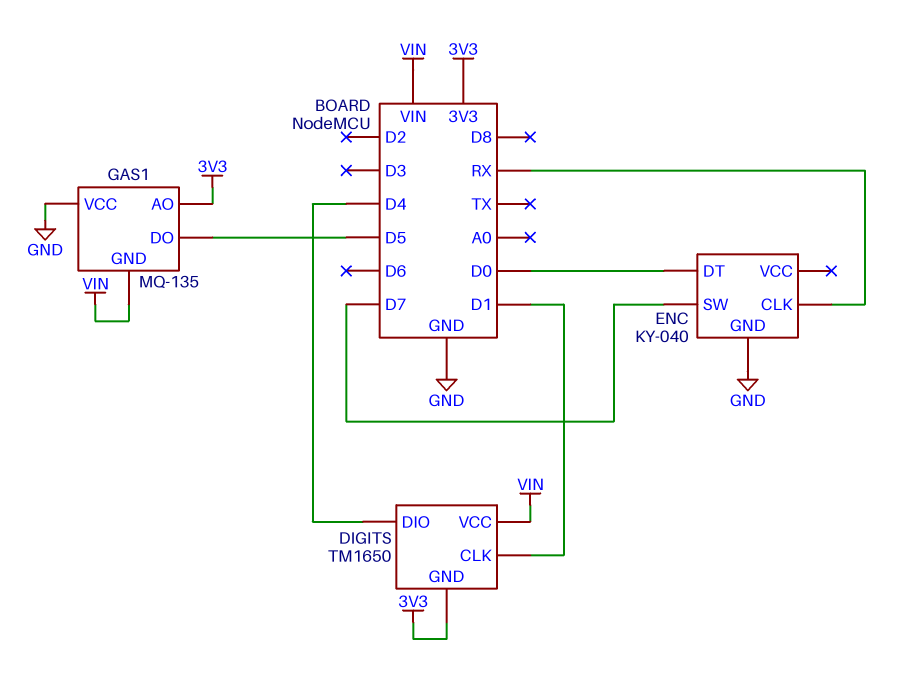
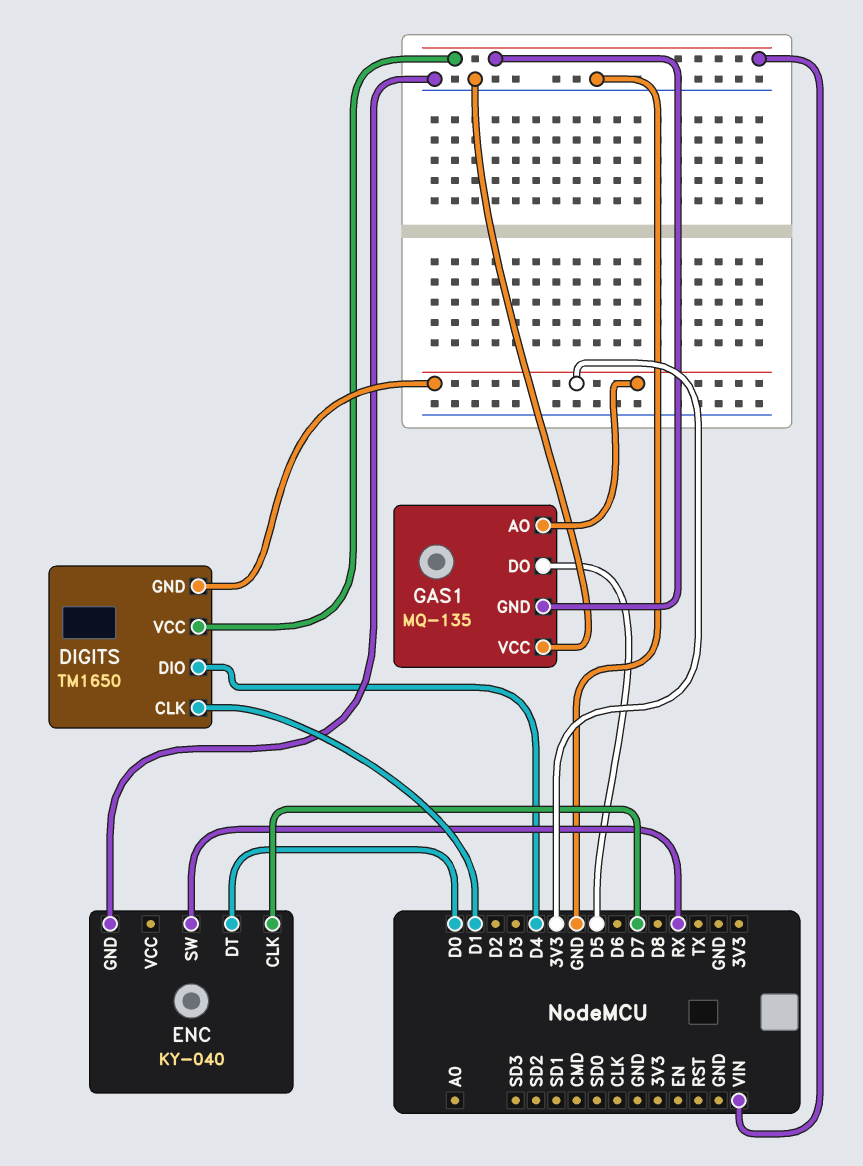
ENC pin CLK: RX -> D7
ENC pin SW: D7 -> RX

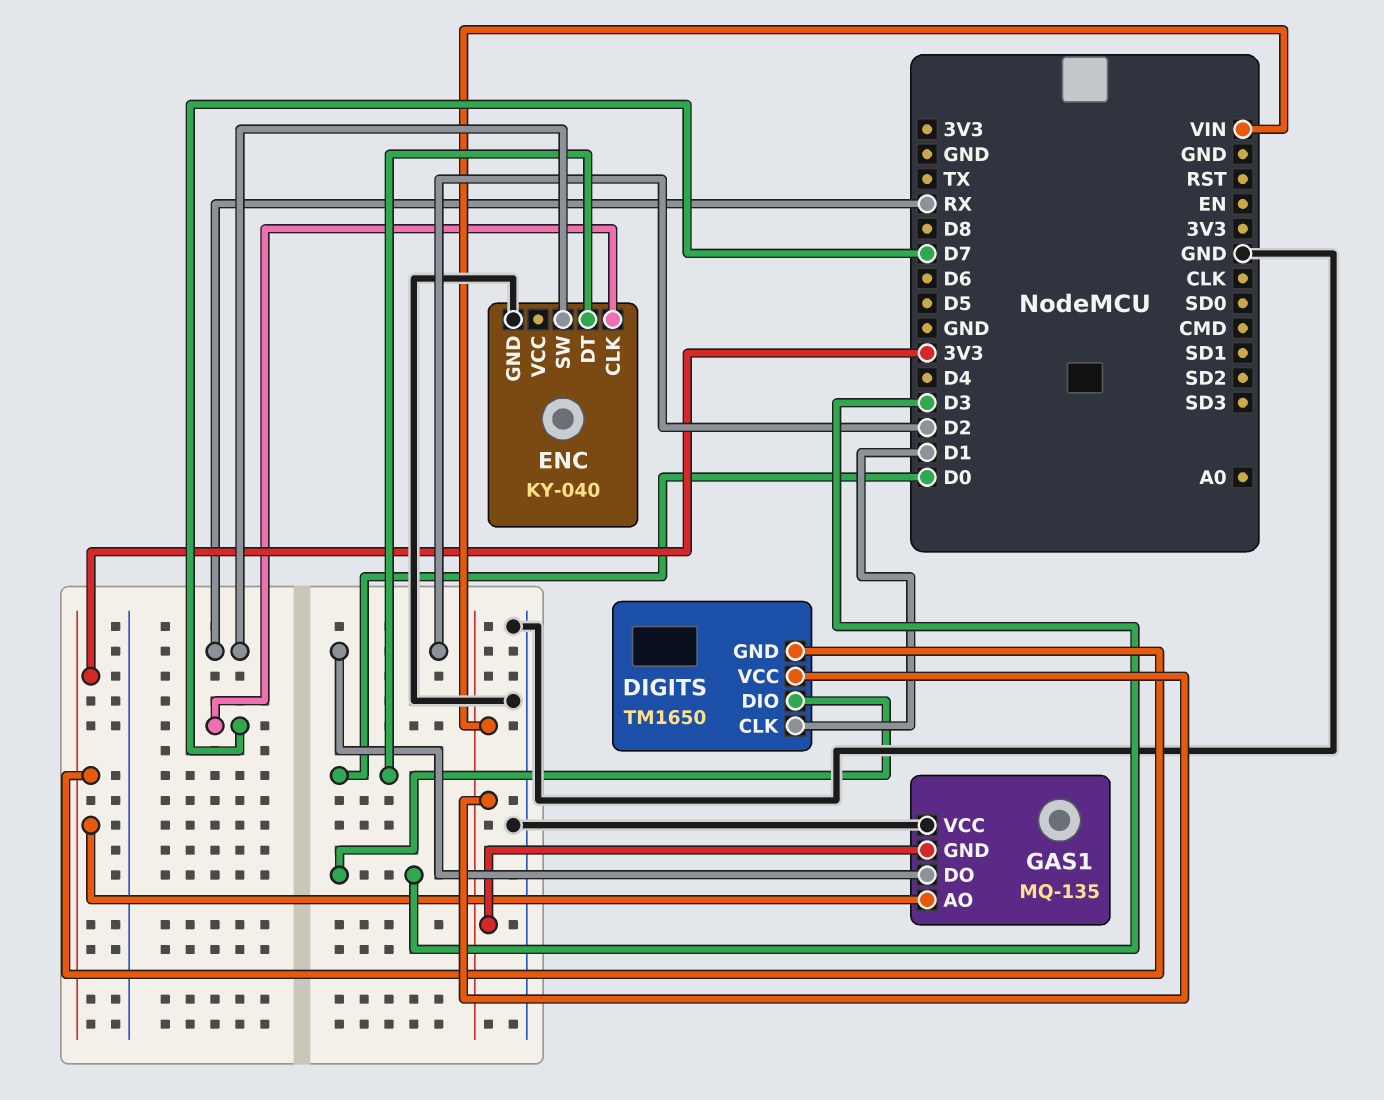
DIGITS pin DIO: D4 -> D3
GAS1 pin DO: D5 -> D2

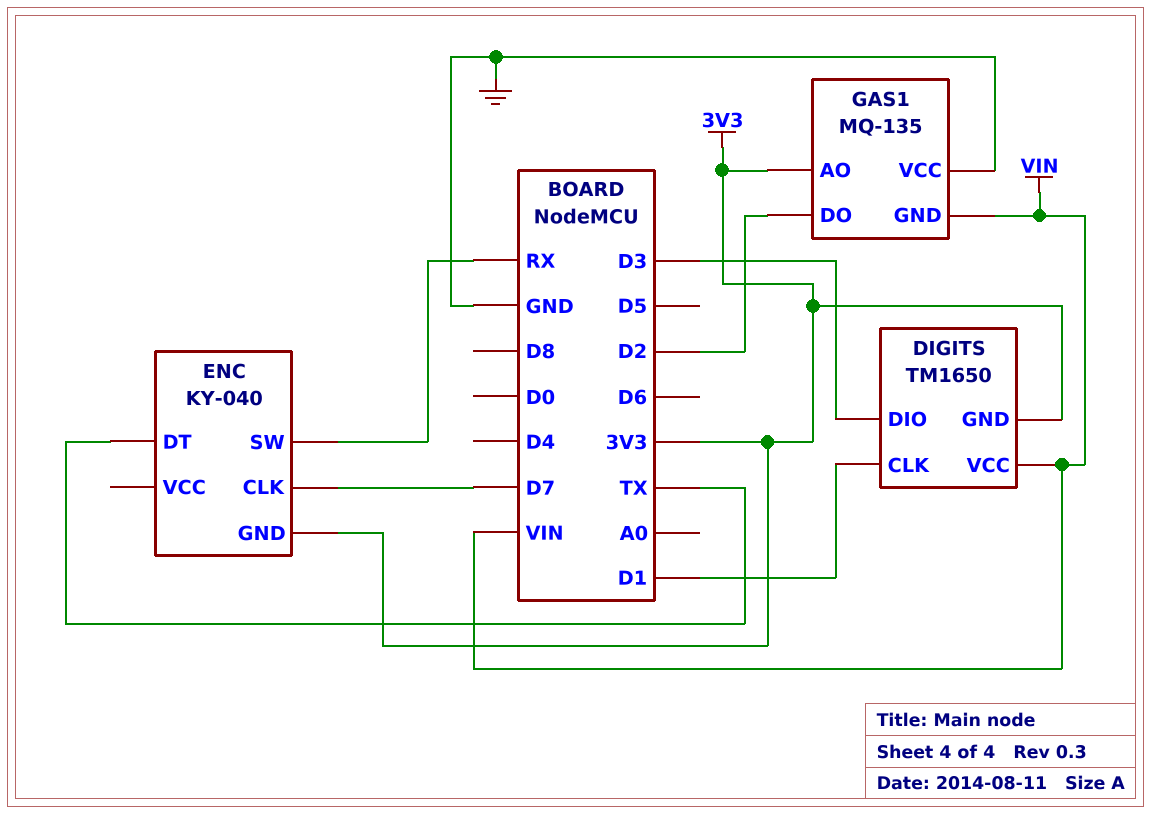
ENC pin DT: D0 -> TX
ENC pin GND: GND -> 3V3

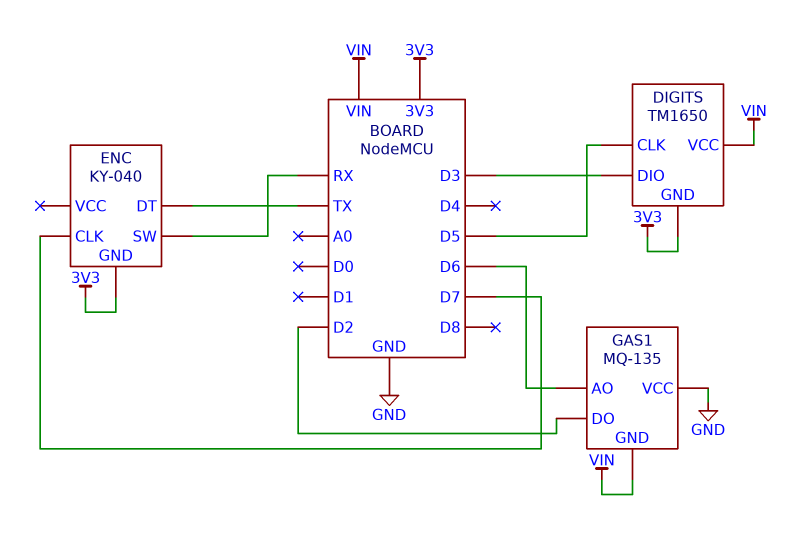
DIGITS pin CLK: D1 -> D5
GAS1 pin AO: 3V3 -> D6

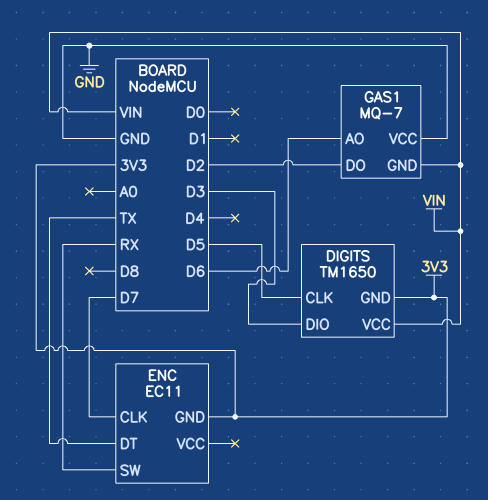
ENC: KY-040 -> EC11
GAS1: MQ-135 -> MQ-7

